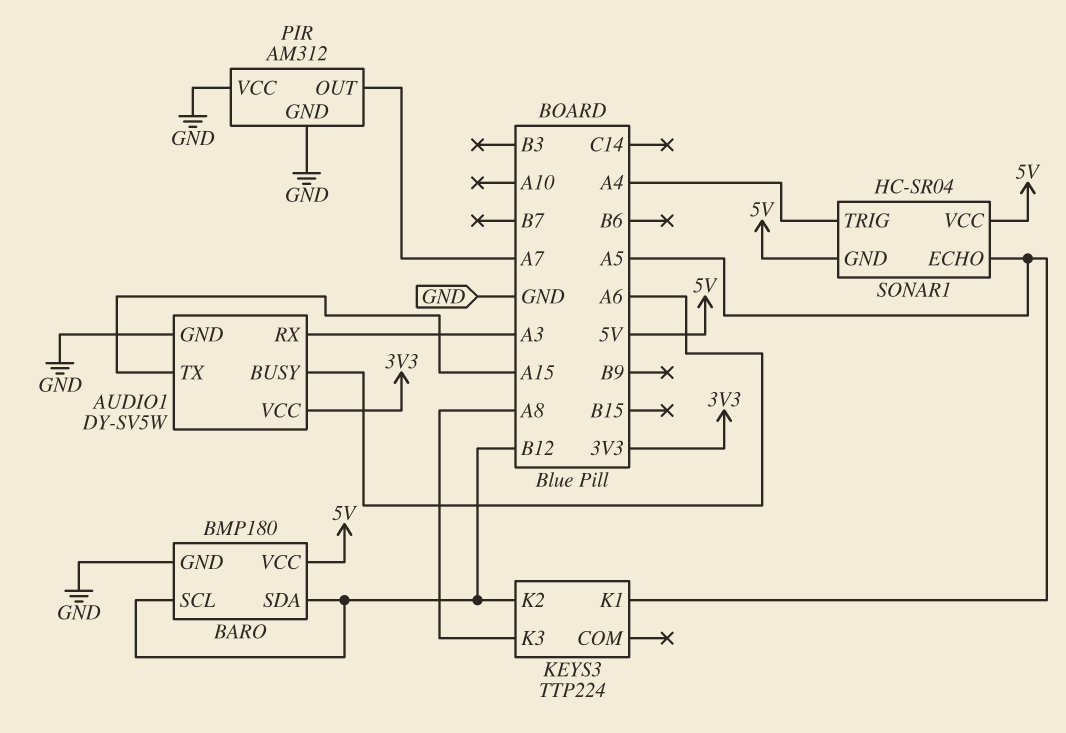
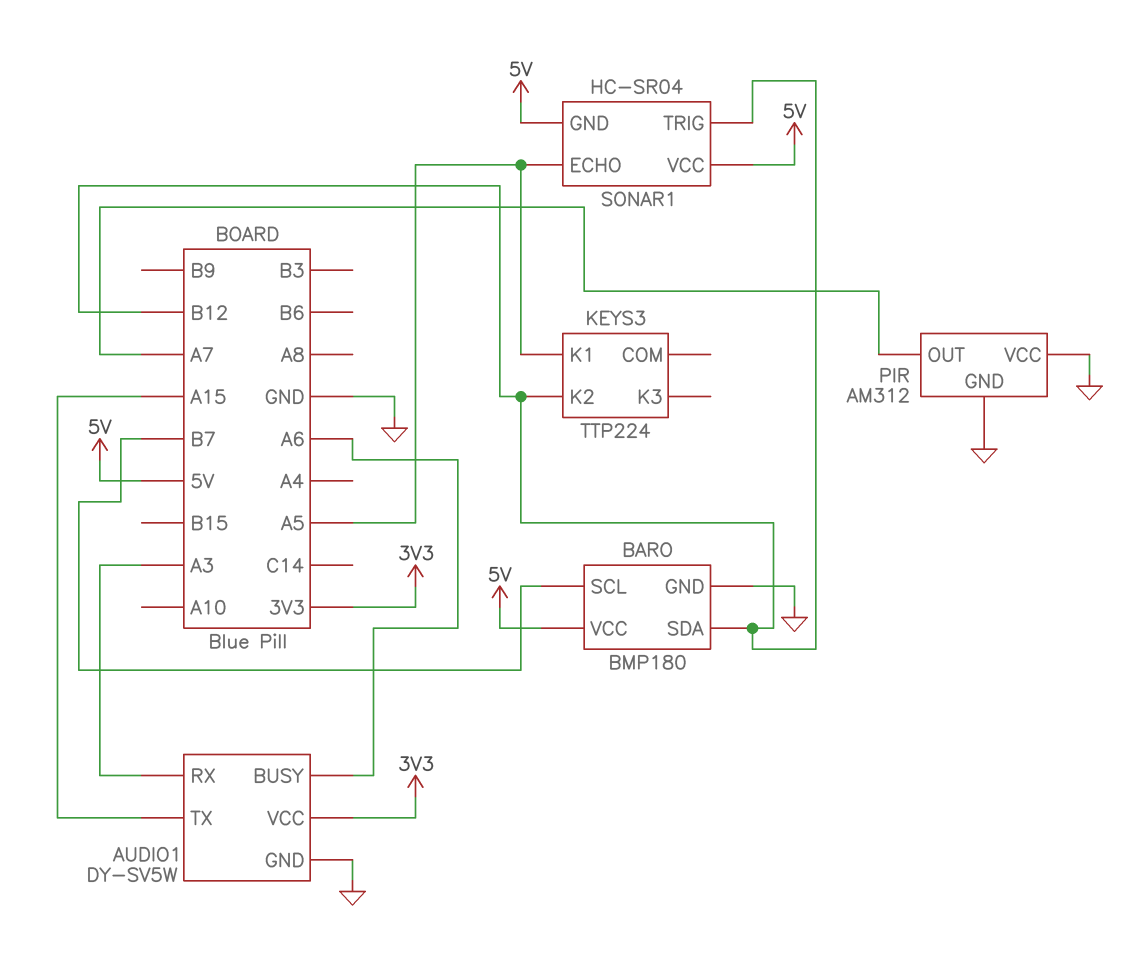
BARO pin SCL: B12 -> B7
KEYS3 pin K3: A8 -> none
SONAR1 pin TRIG: A4 -> B12

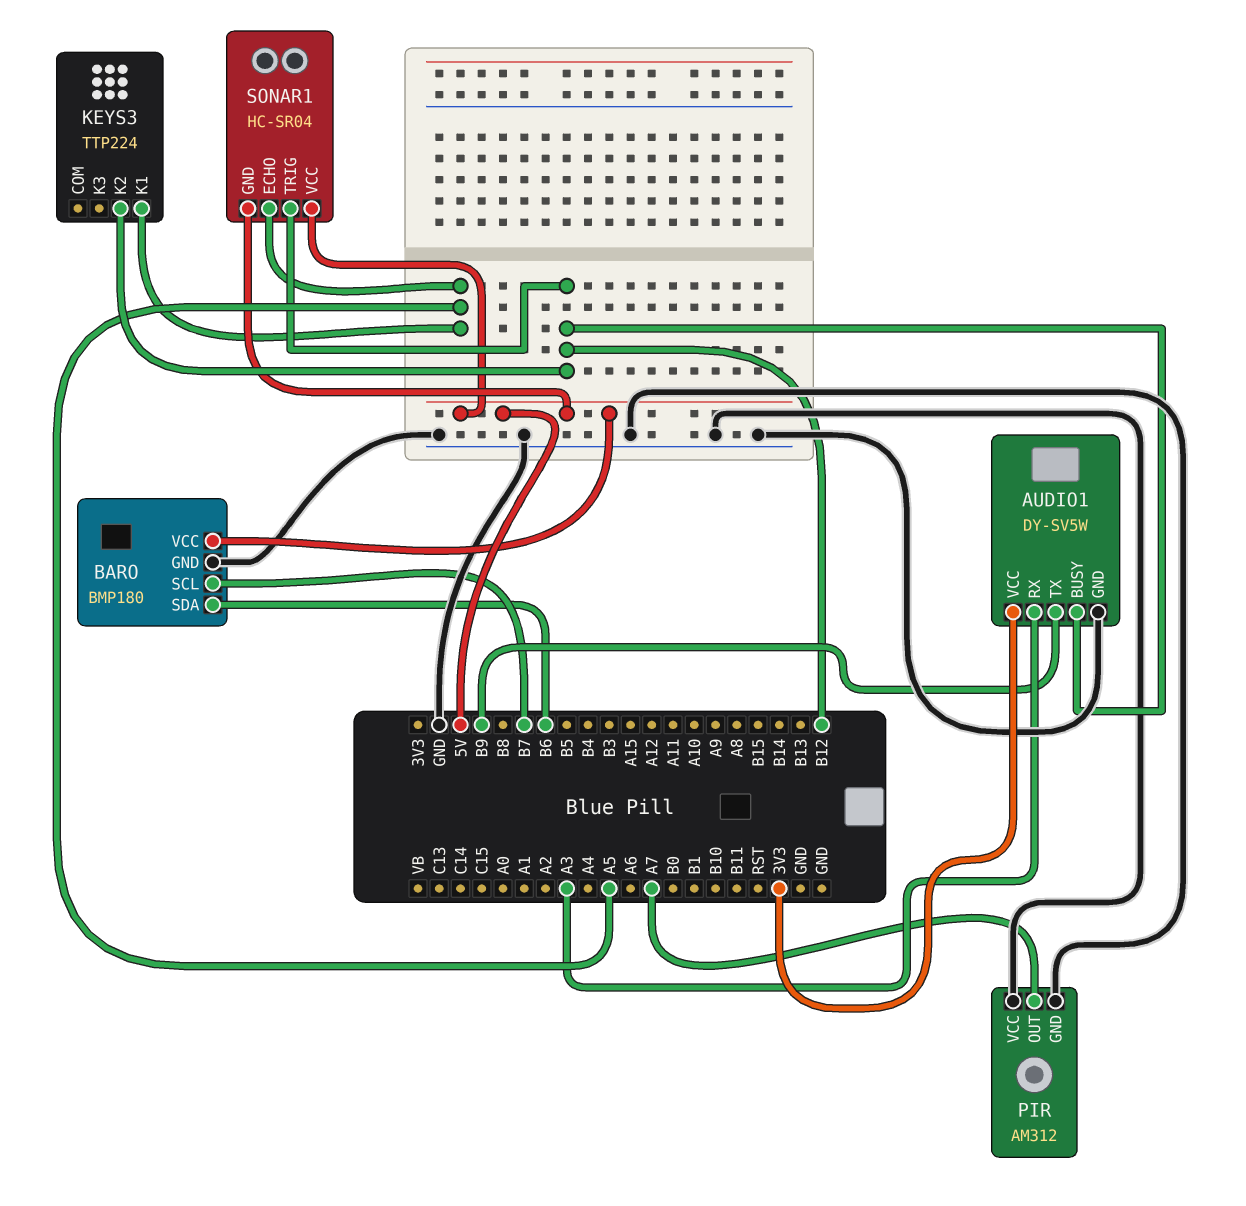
AUDIO1 pin BUSY: A6 -> B12
AUDIO1 pin TX: A15 -> B9
BARO pin SDA: B12 -> B6

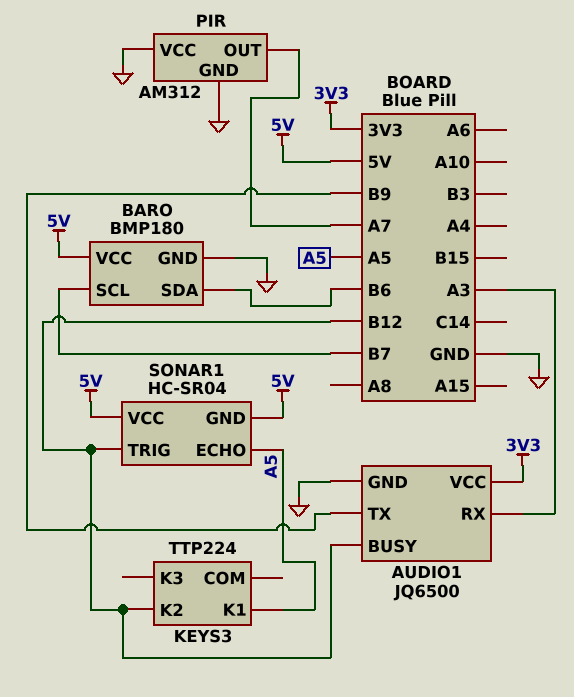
AUDIO1: DY-SV5W -> JQ6500

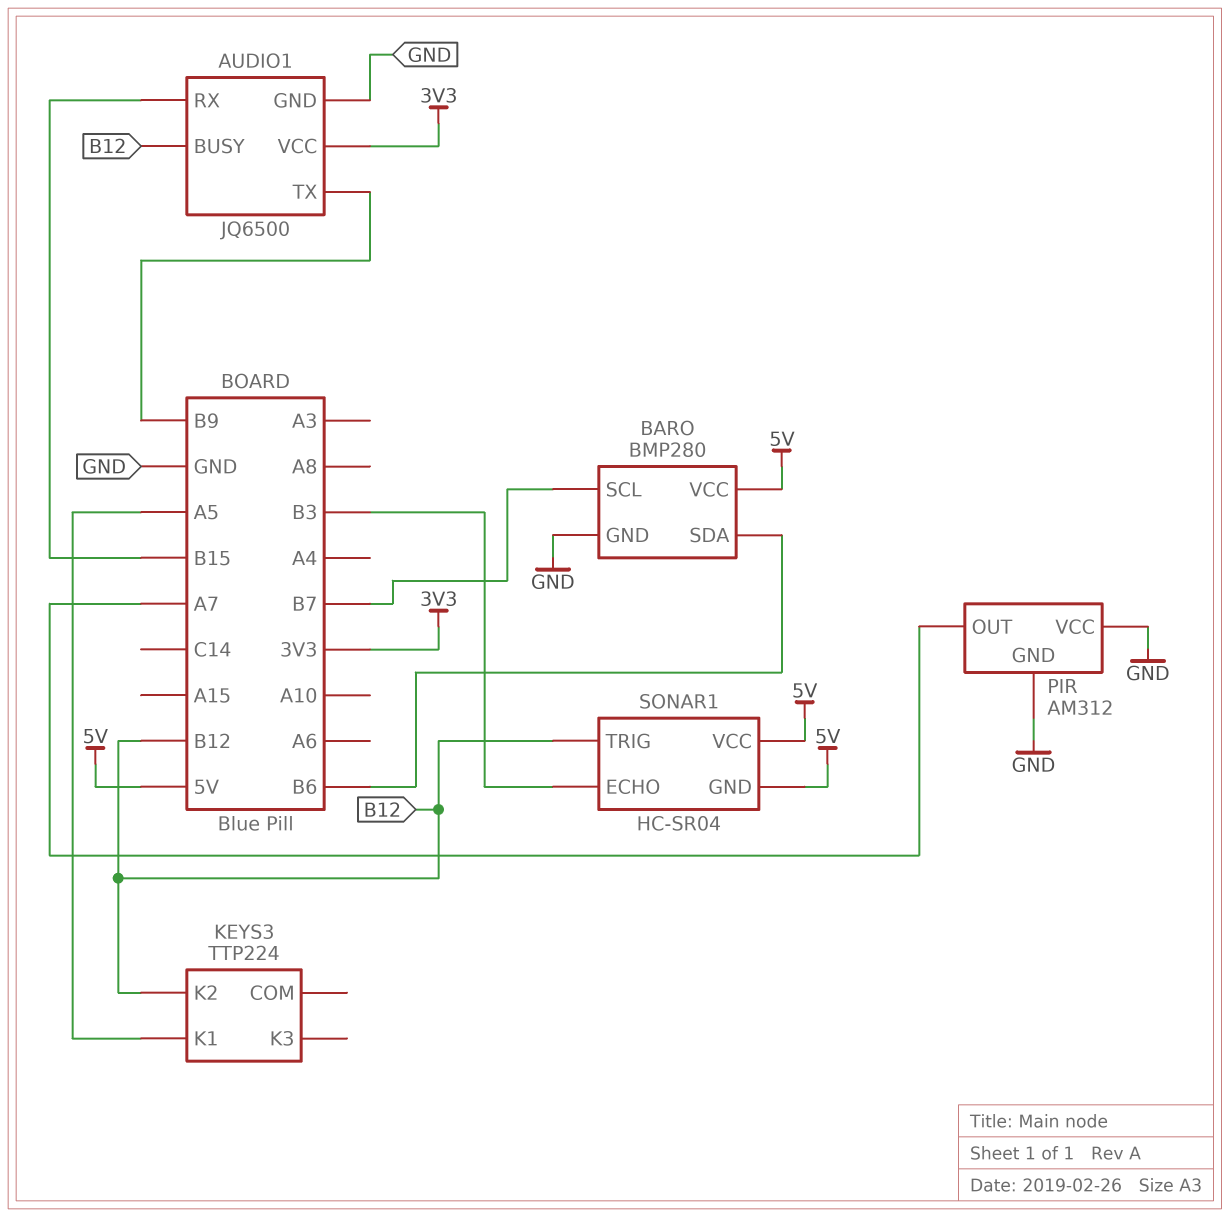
AUDIO1 pin RX: A3 -> B15
BARO: BMP180 -> BMP280
SONAR1 pin ECHO: A5 -> B3

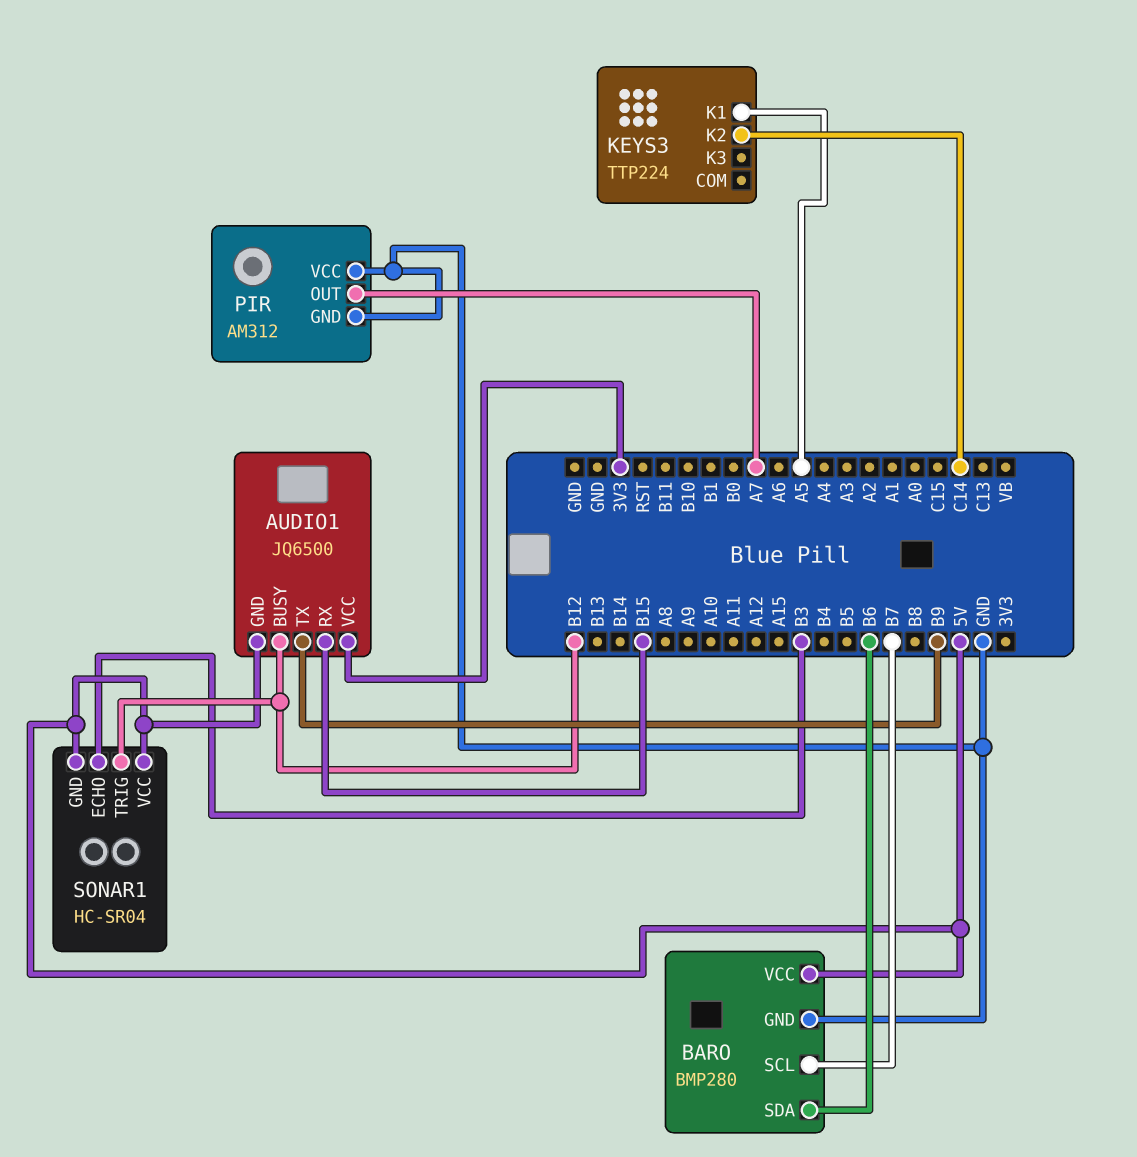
AUDIO1 pin GND: GND -> 5V
KEYS3 pin K2: B12 -> C14

